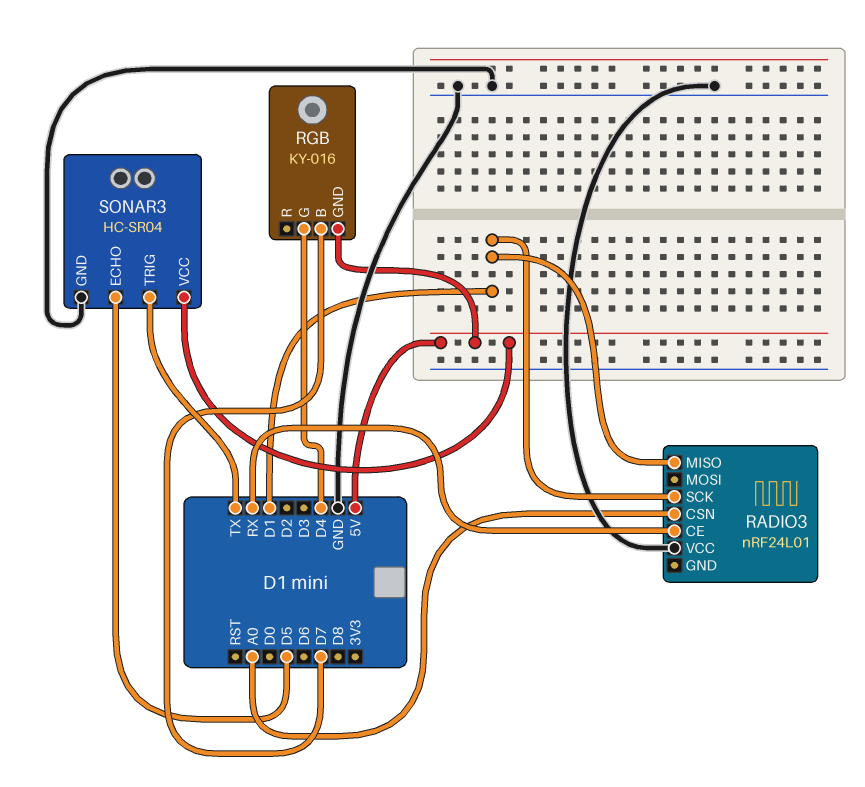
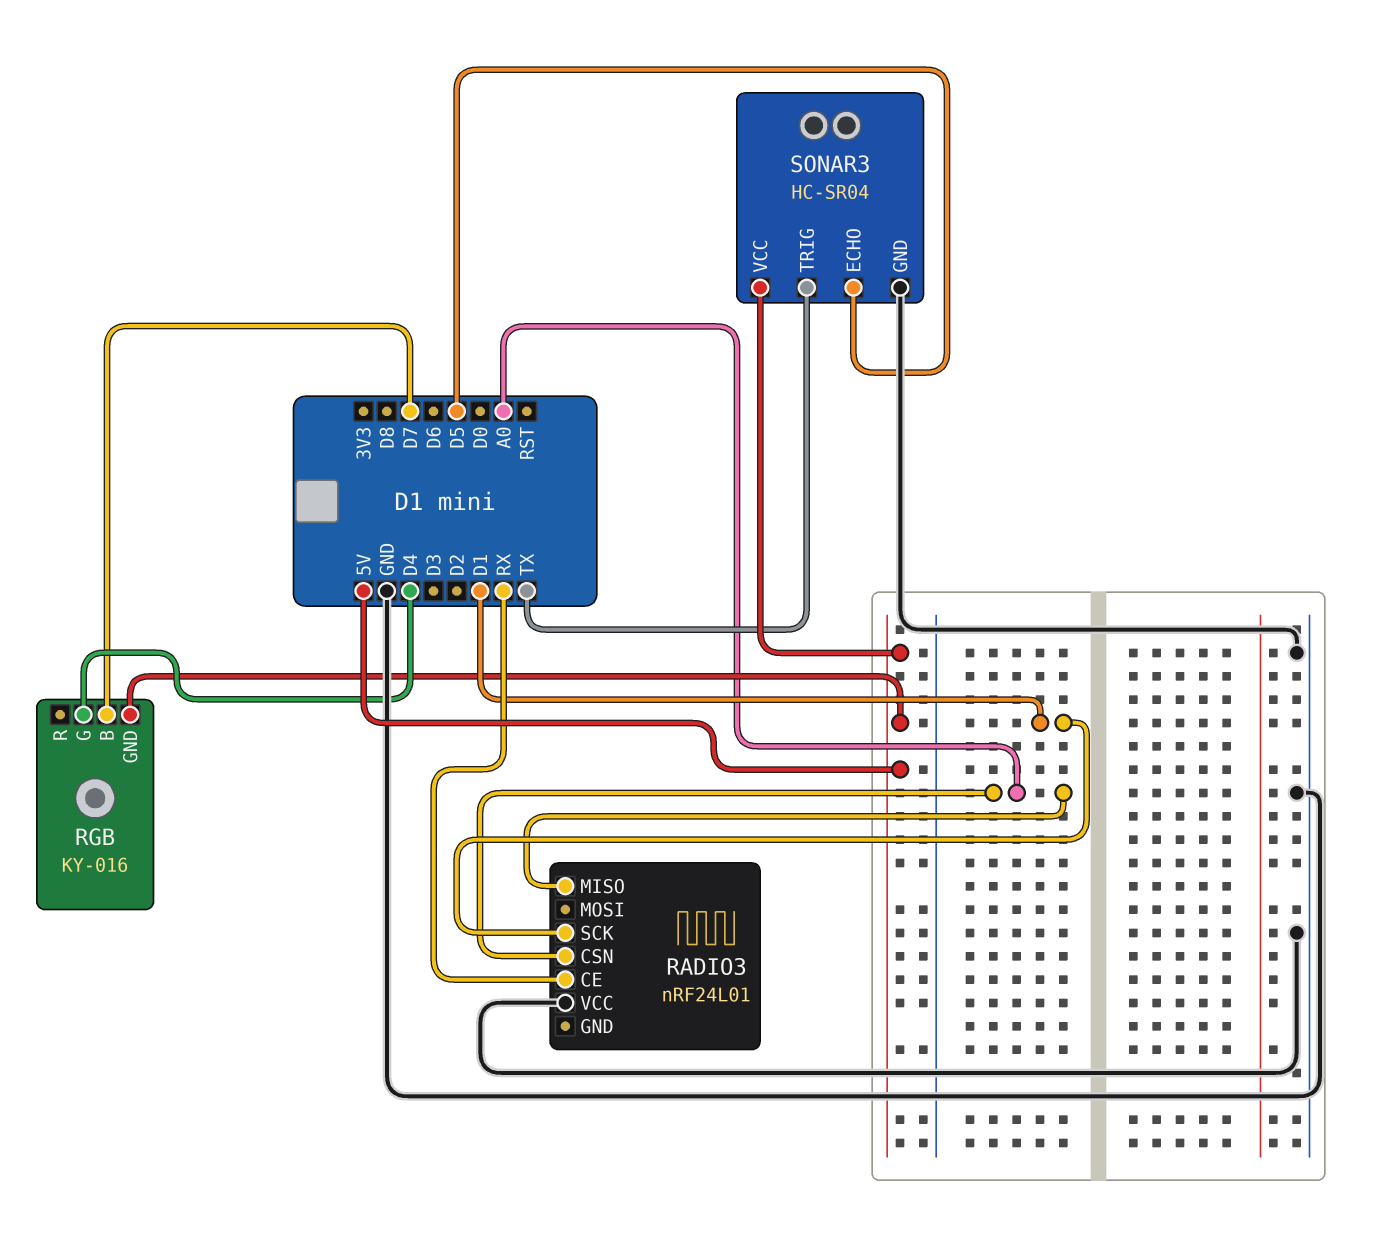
RADIO3 pin MISO: D1 -> A0

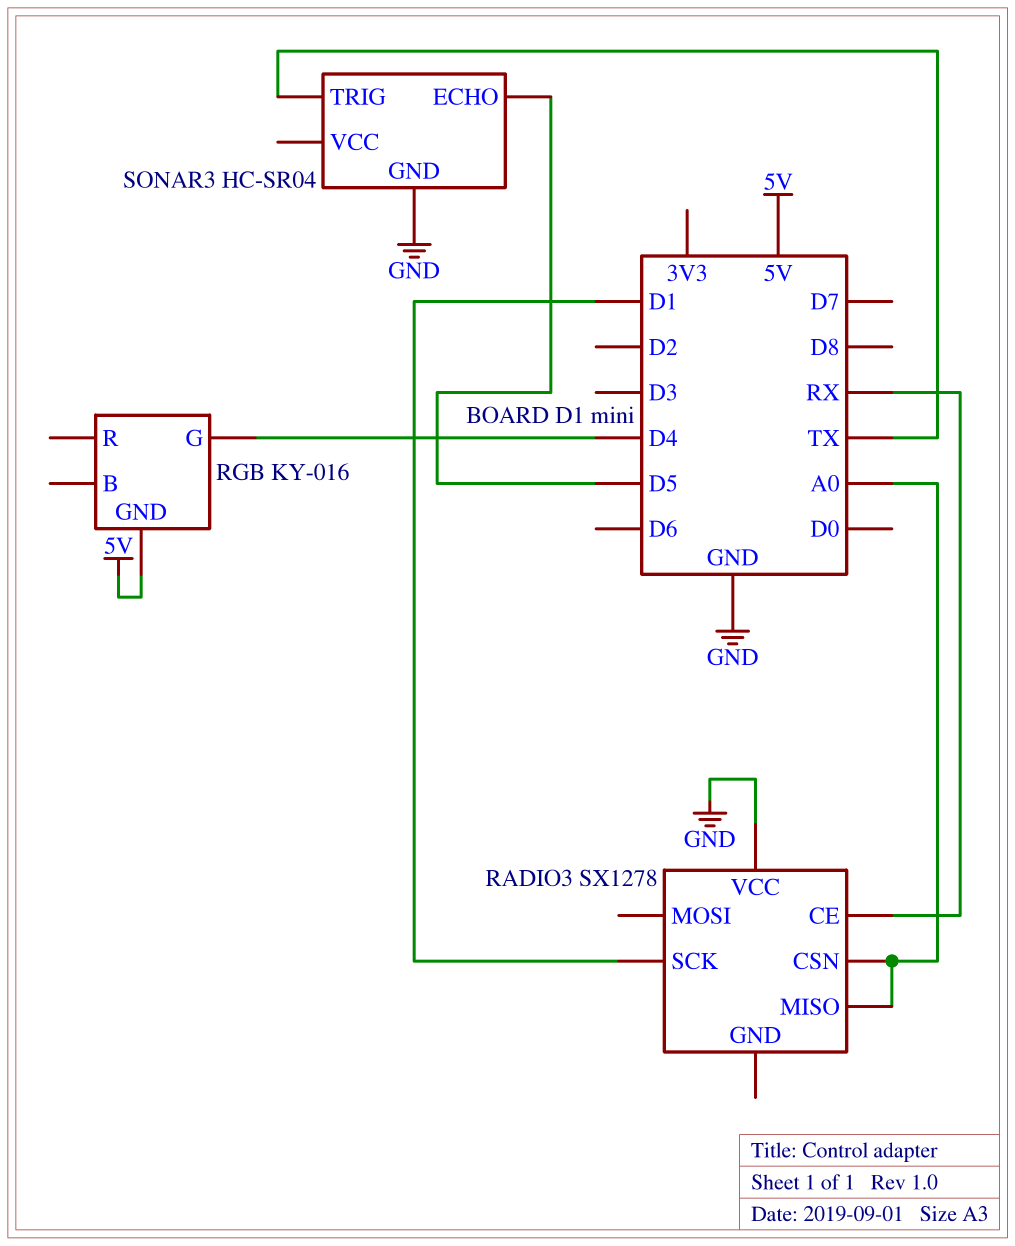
RADIO3: nRF24L01 -> SX1278
RGB pin B: D7 -> none
SONAR3 pin VCC: 5V -> none

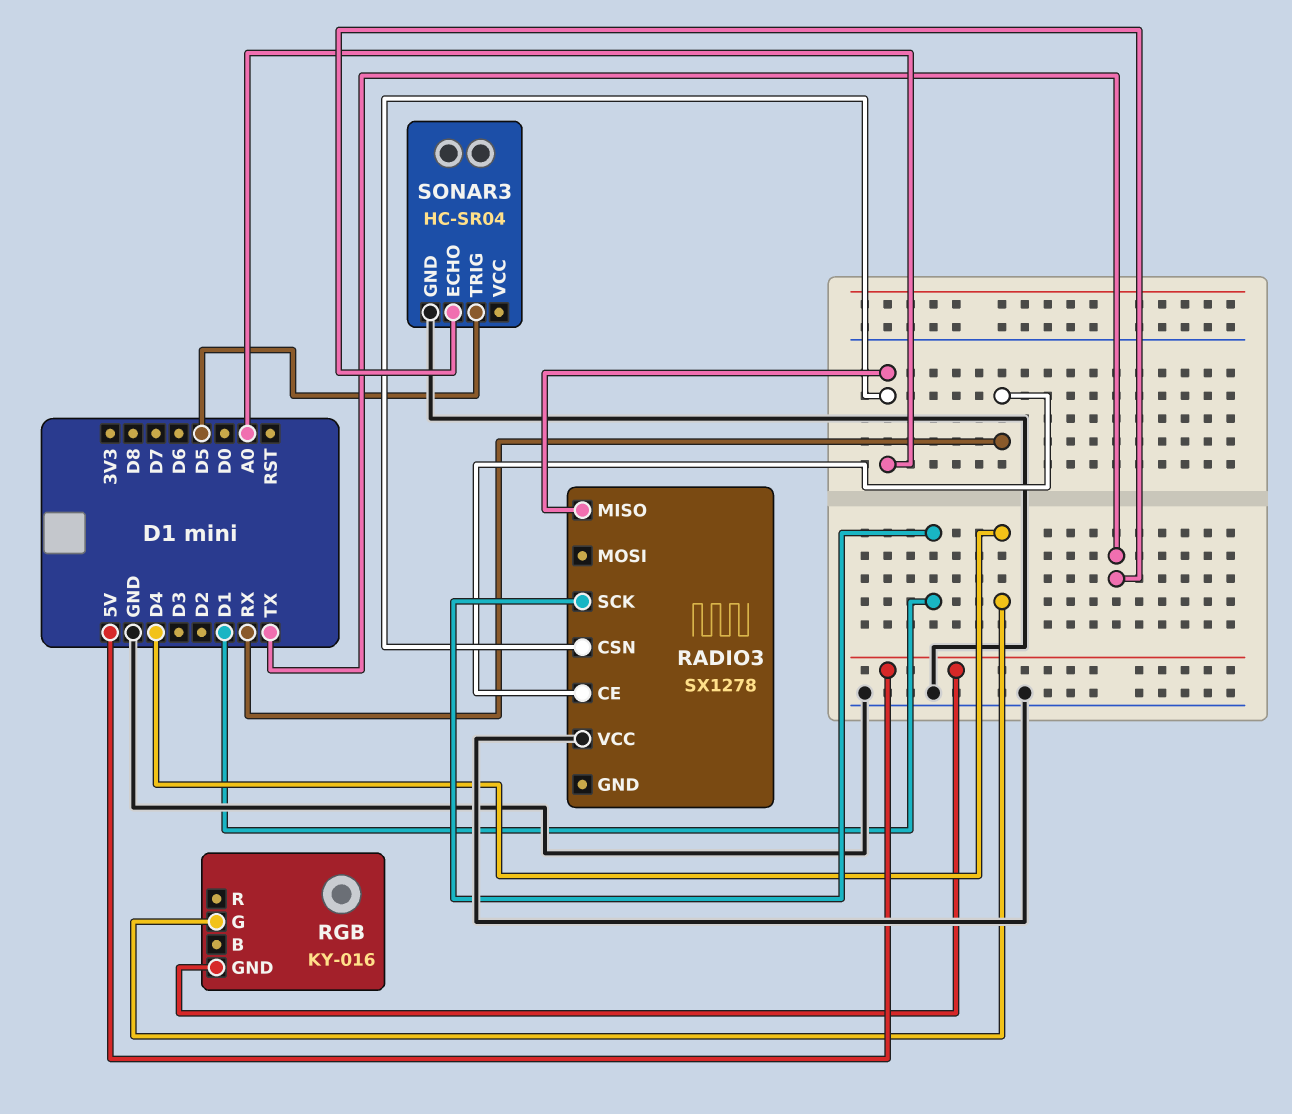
SONAR3 pin ECHO: D5 -> TX
SONAR3 pin TRIG: TX -> D5

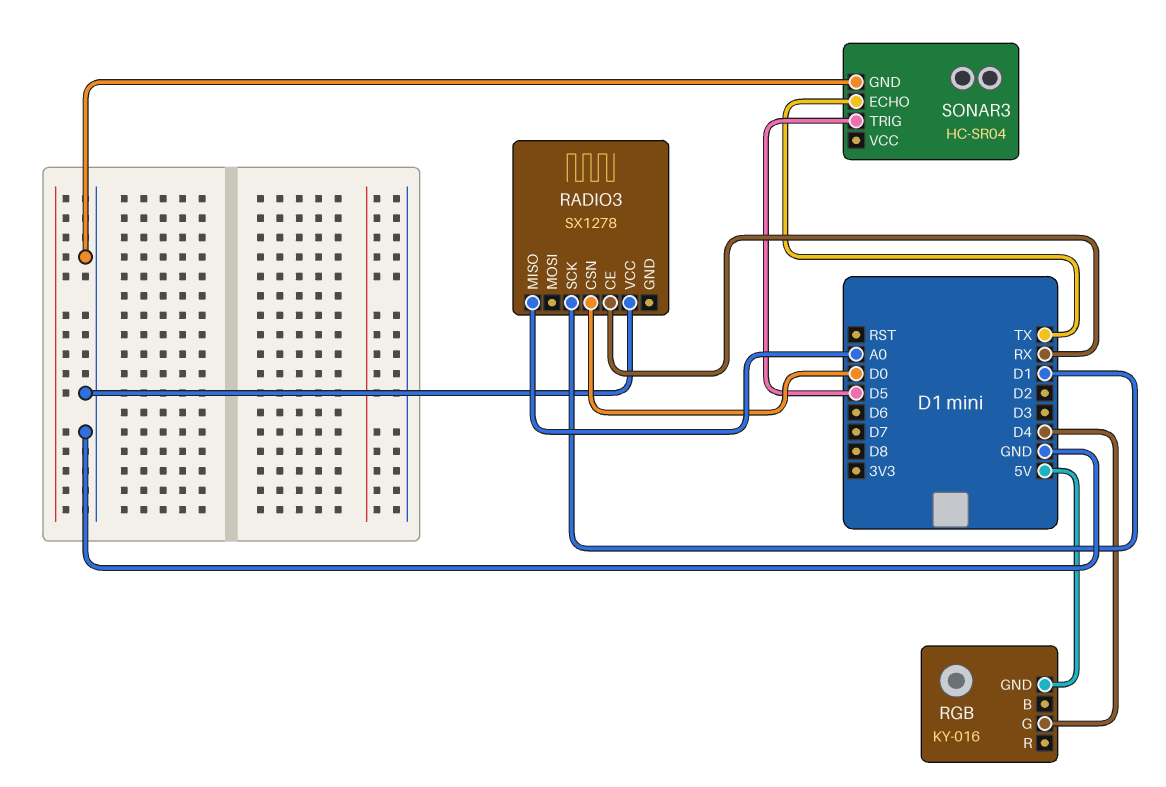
RADIO3 pin CSN: A0 -> D0

